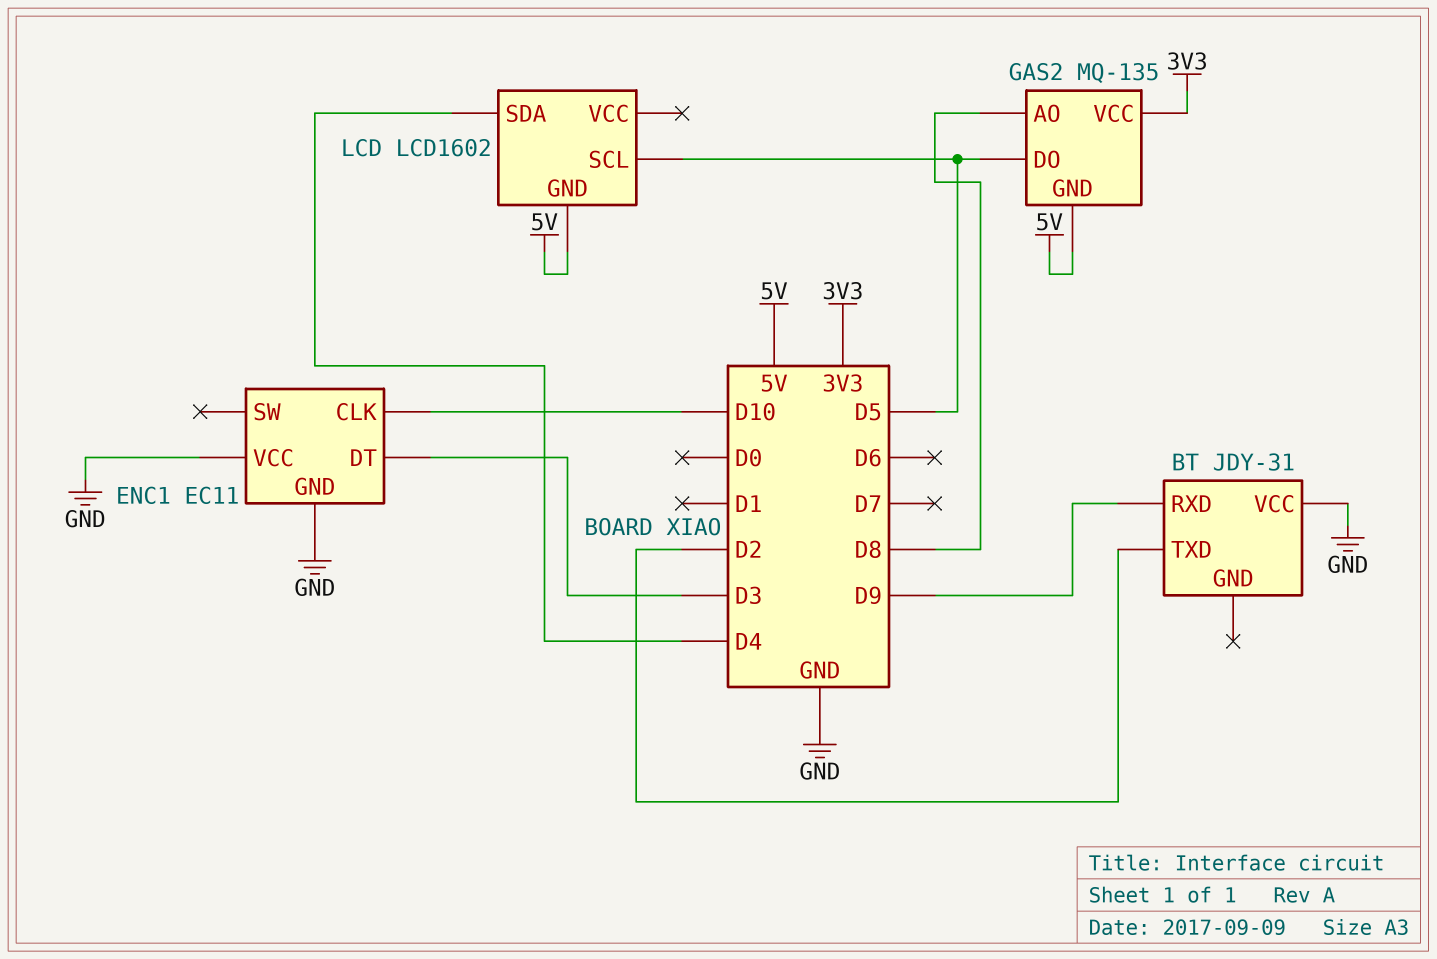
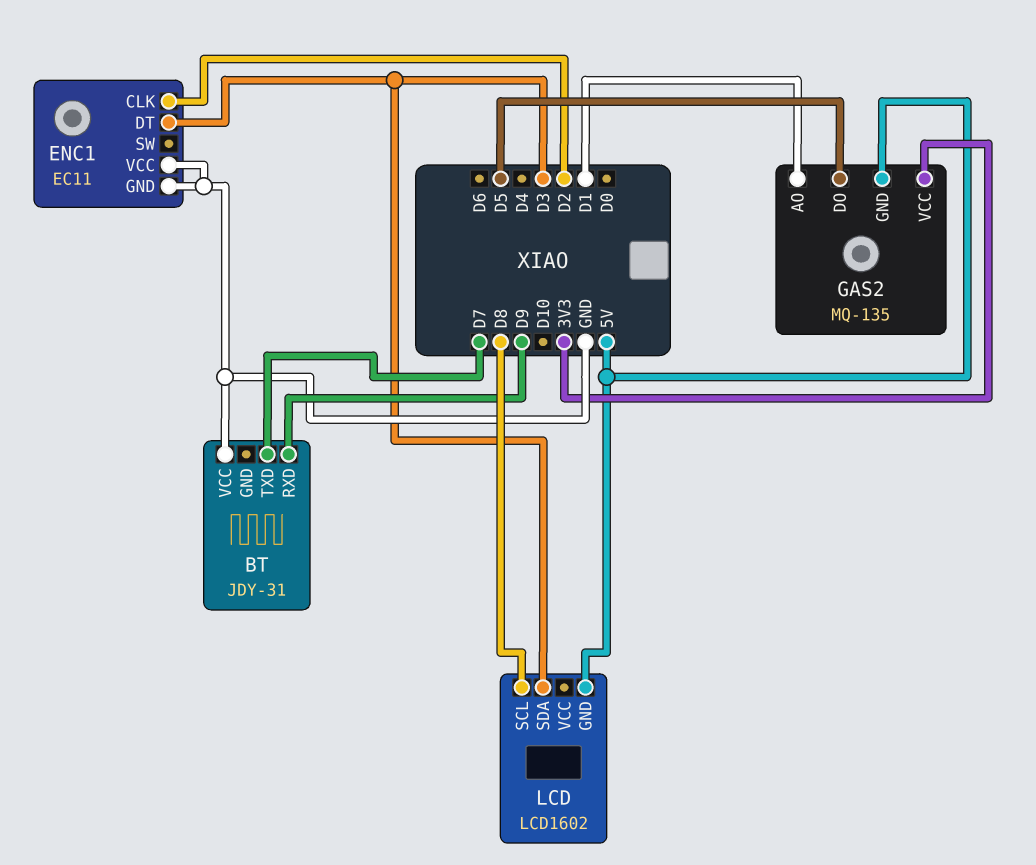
BT pin TXD: D2 -> D7
ENC1 pin CLK: D10 -> D2
GAS2 pin AO: D8 -> D1
LCD pin SCL: D5 -> D8
LCD pin SDA: D4 -> D3

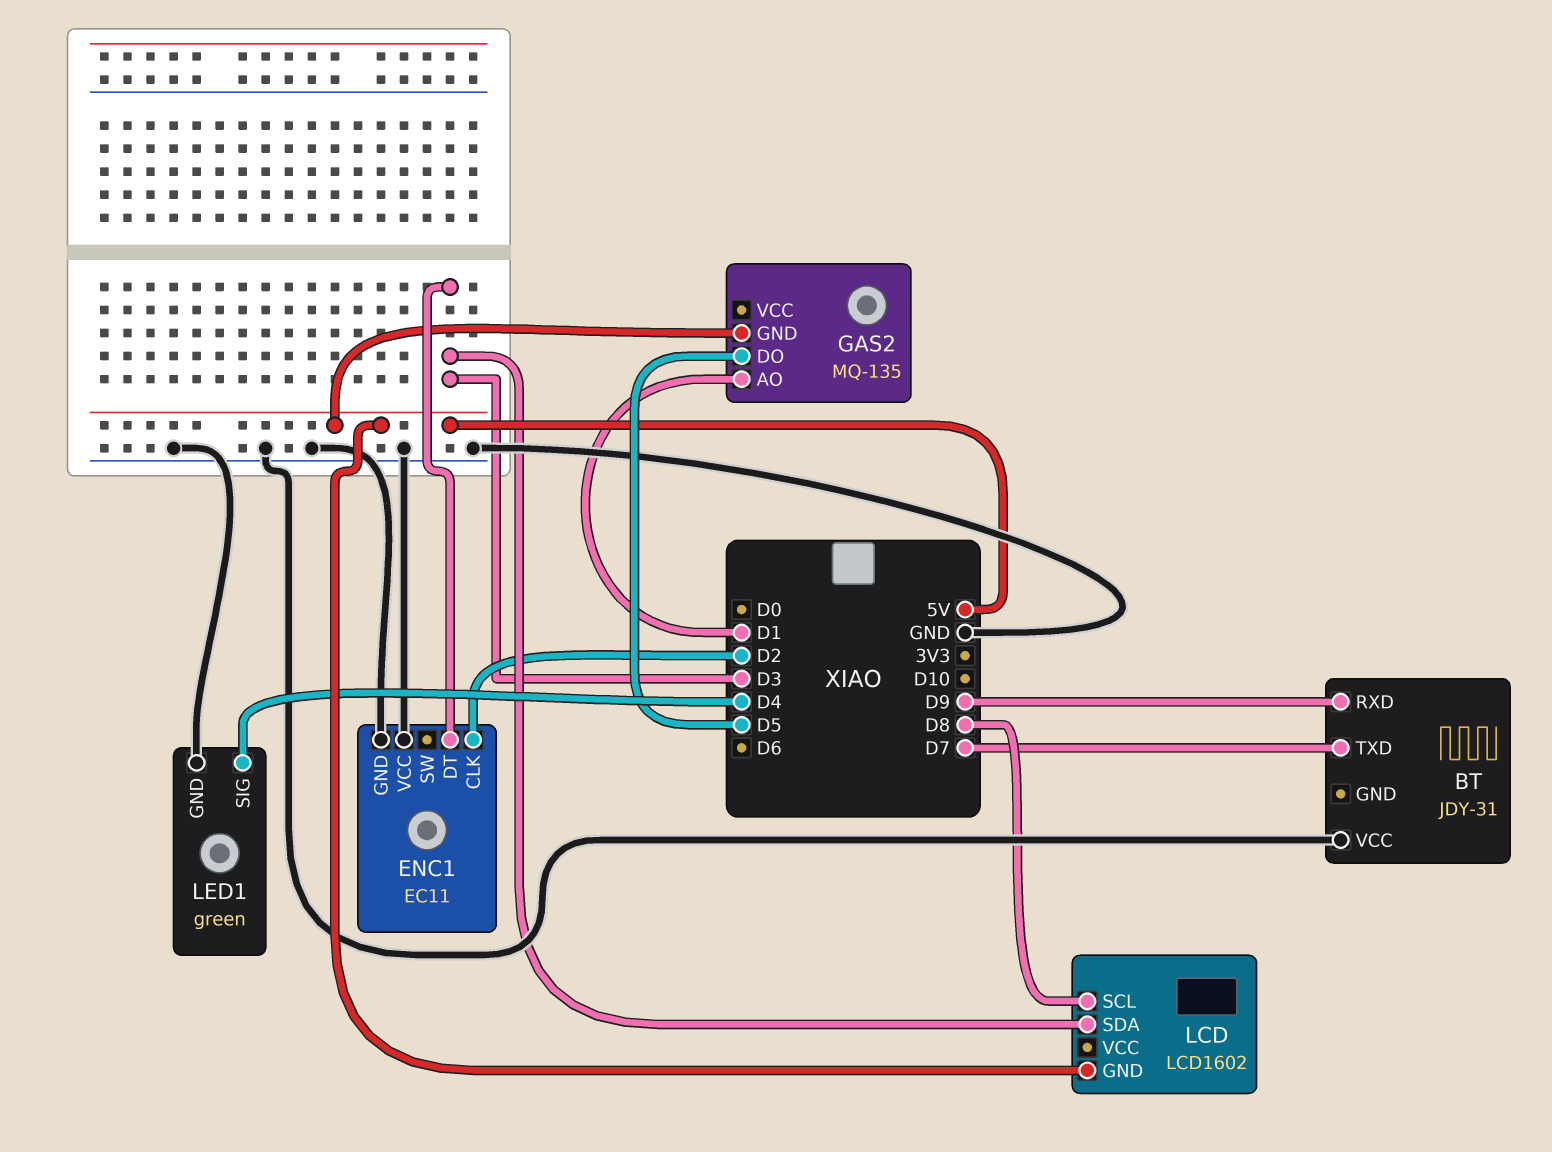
GAS2 pin VCC: 3V3 -> none
LED1: none -> green
LED1 pin GND: none -> GND
LED1 pin SIG: none -> D4

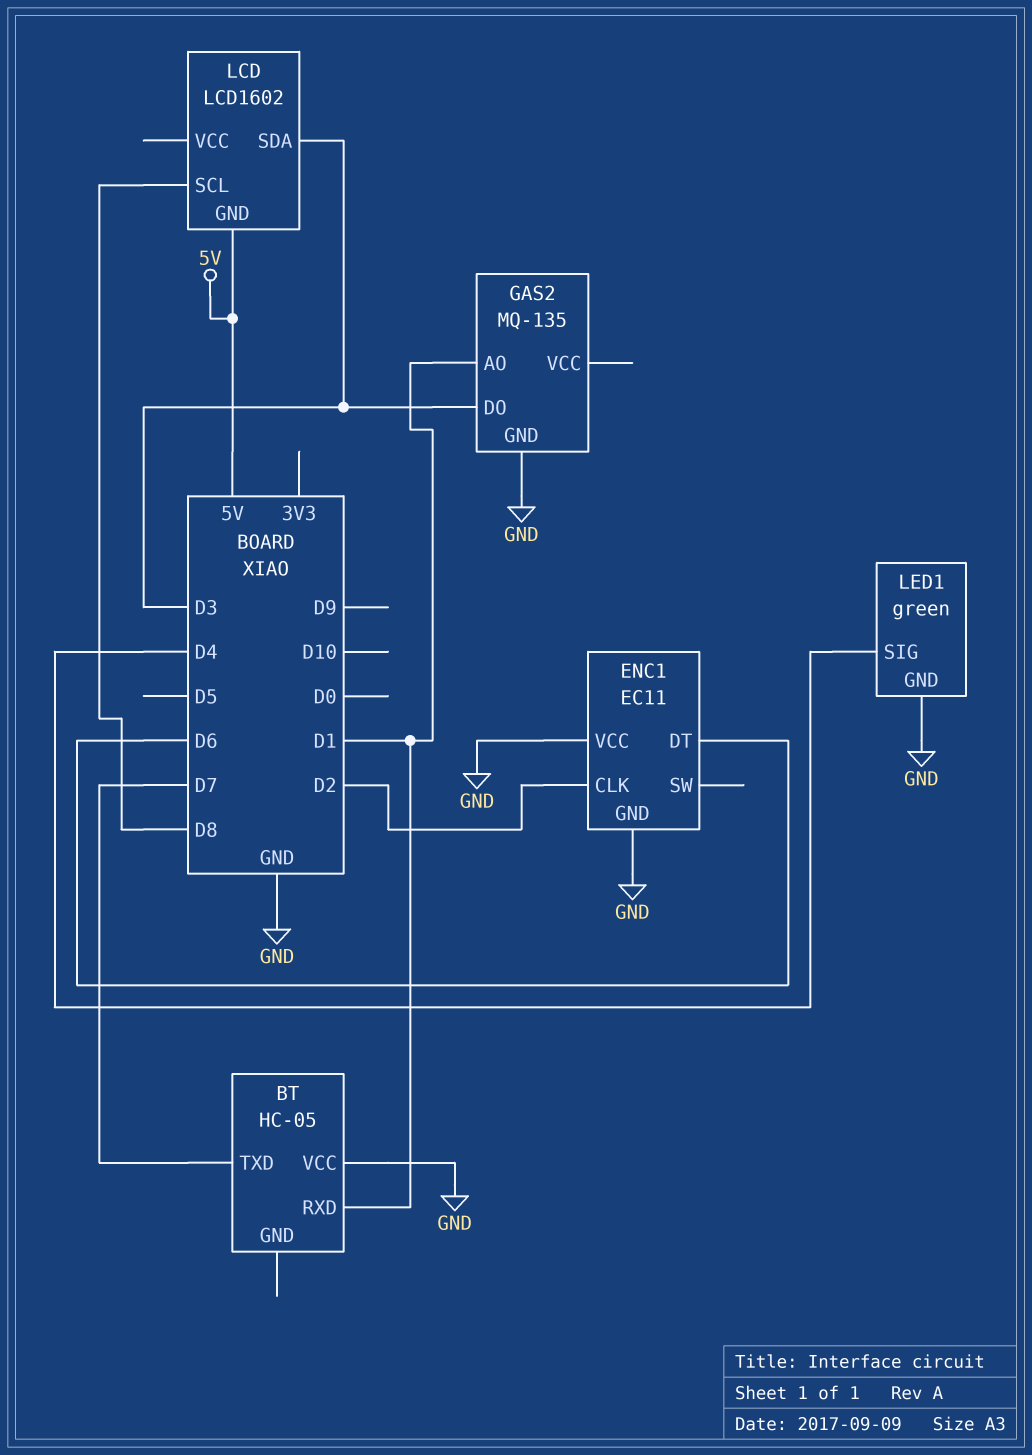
BT: JDY-31 -> HC-05
BT pin RXD: D9 -> D1
ENC1 pin DT: D3 -> D6
GAS2 pin DO: D5 -> D3
GAS2 pin GND: 5V -> GND

